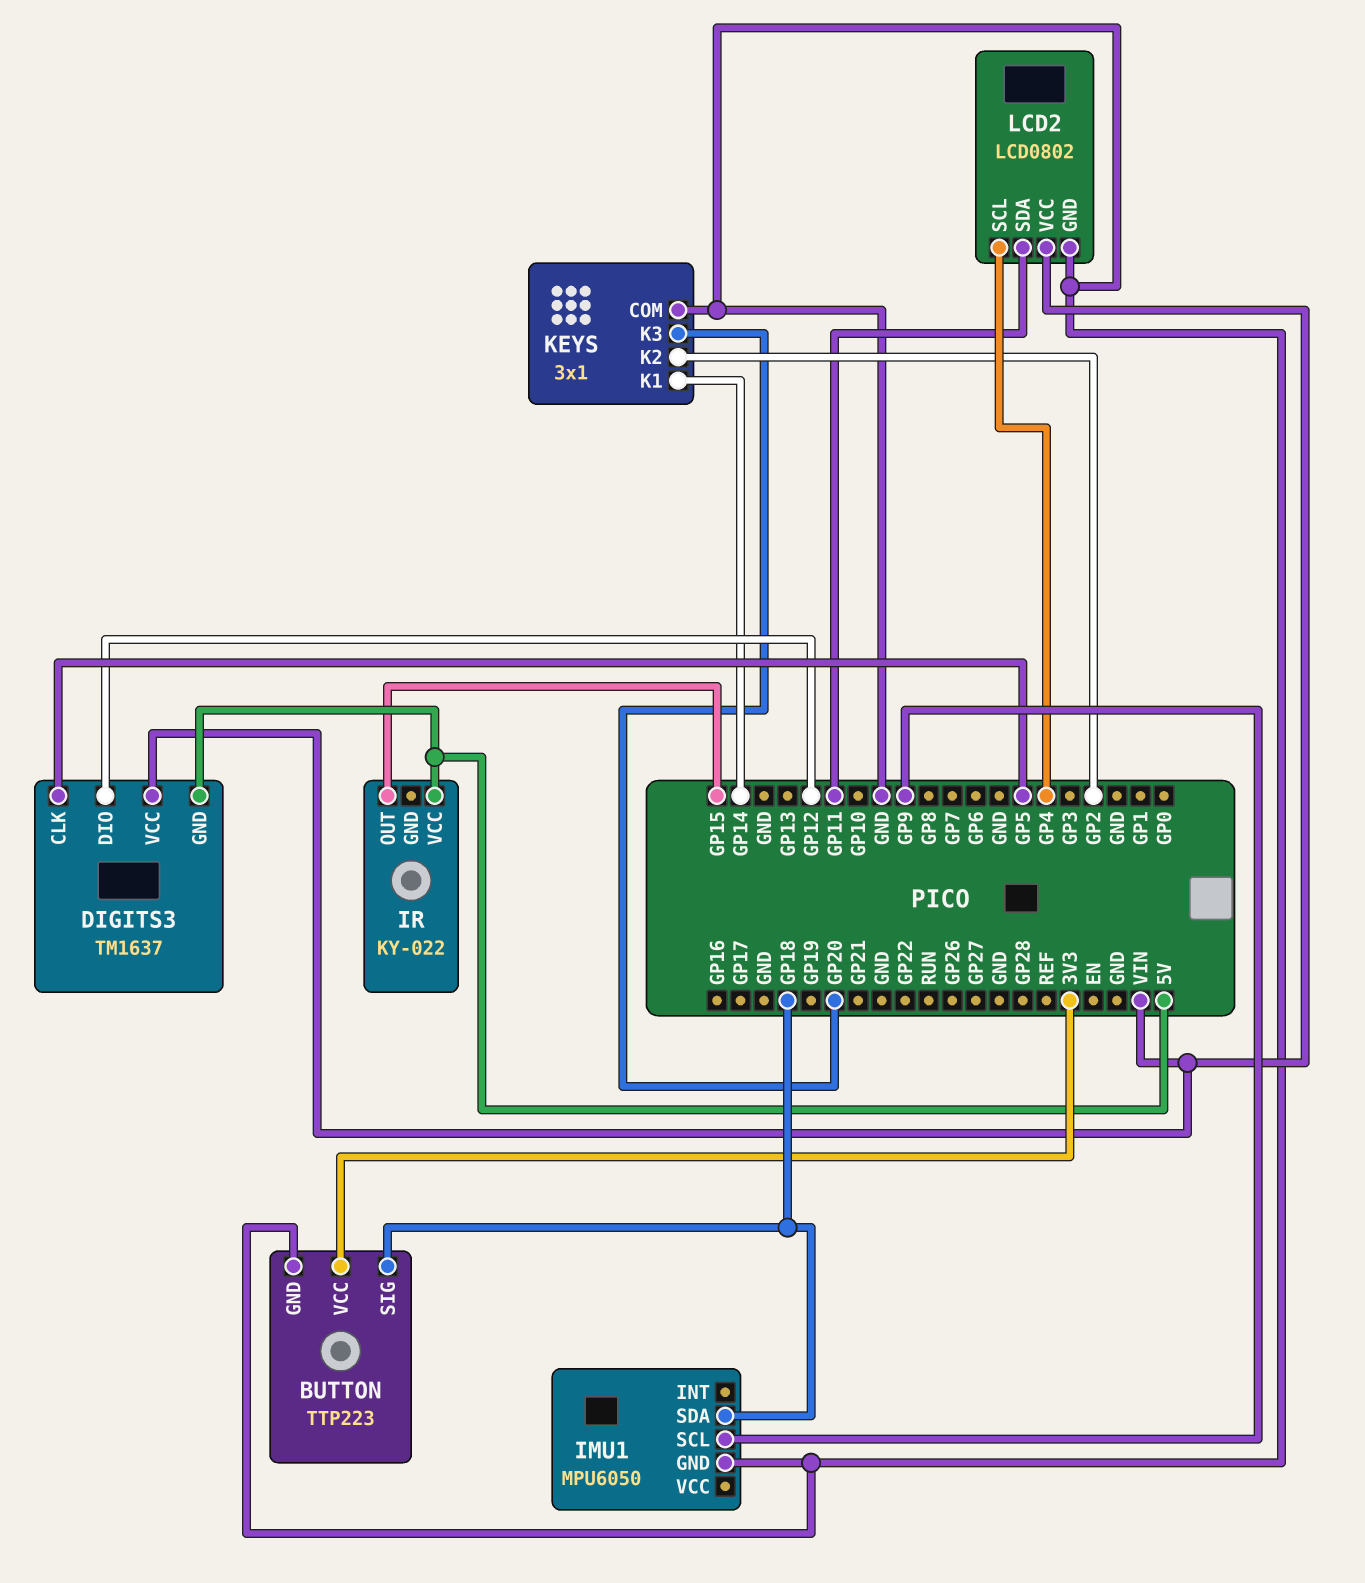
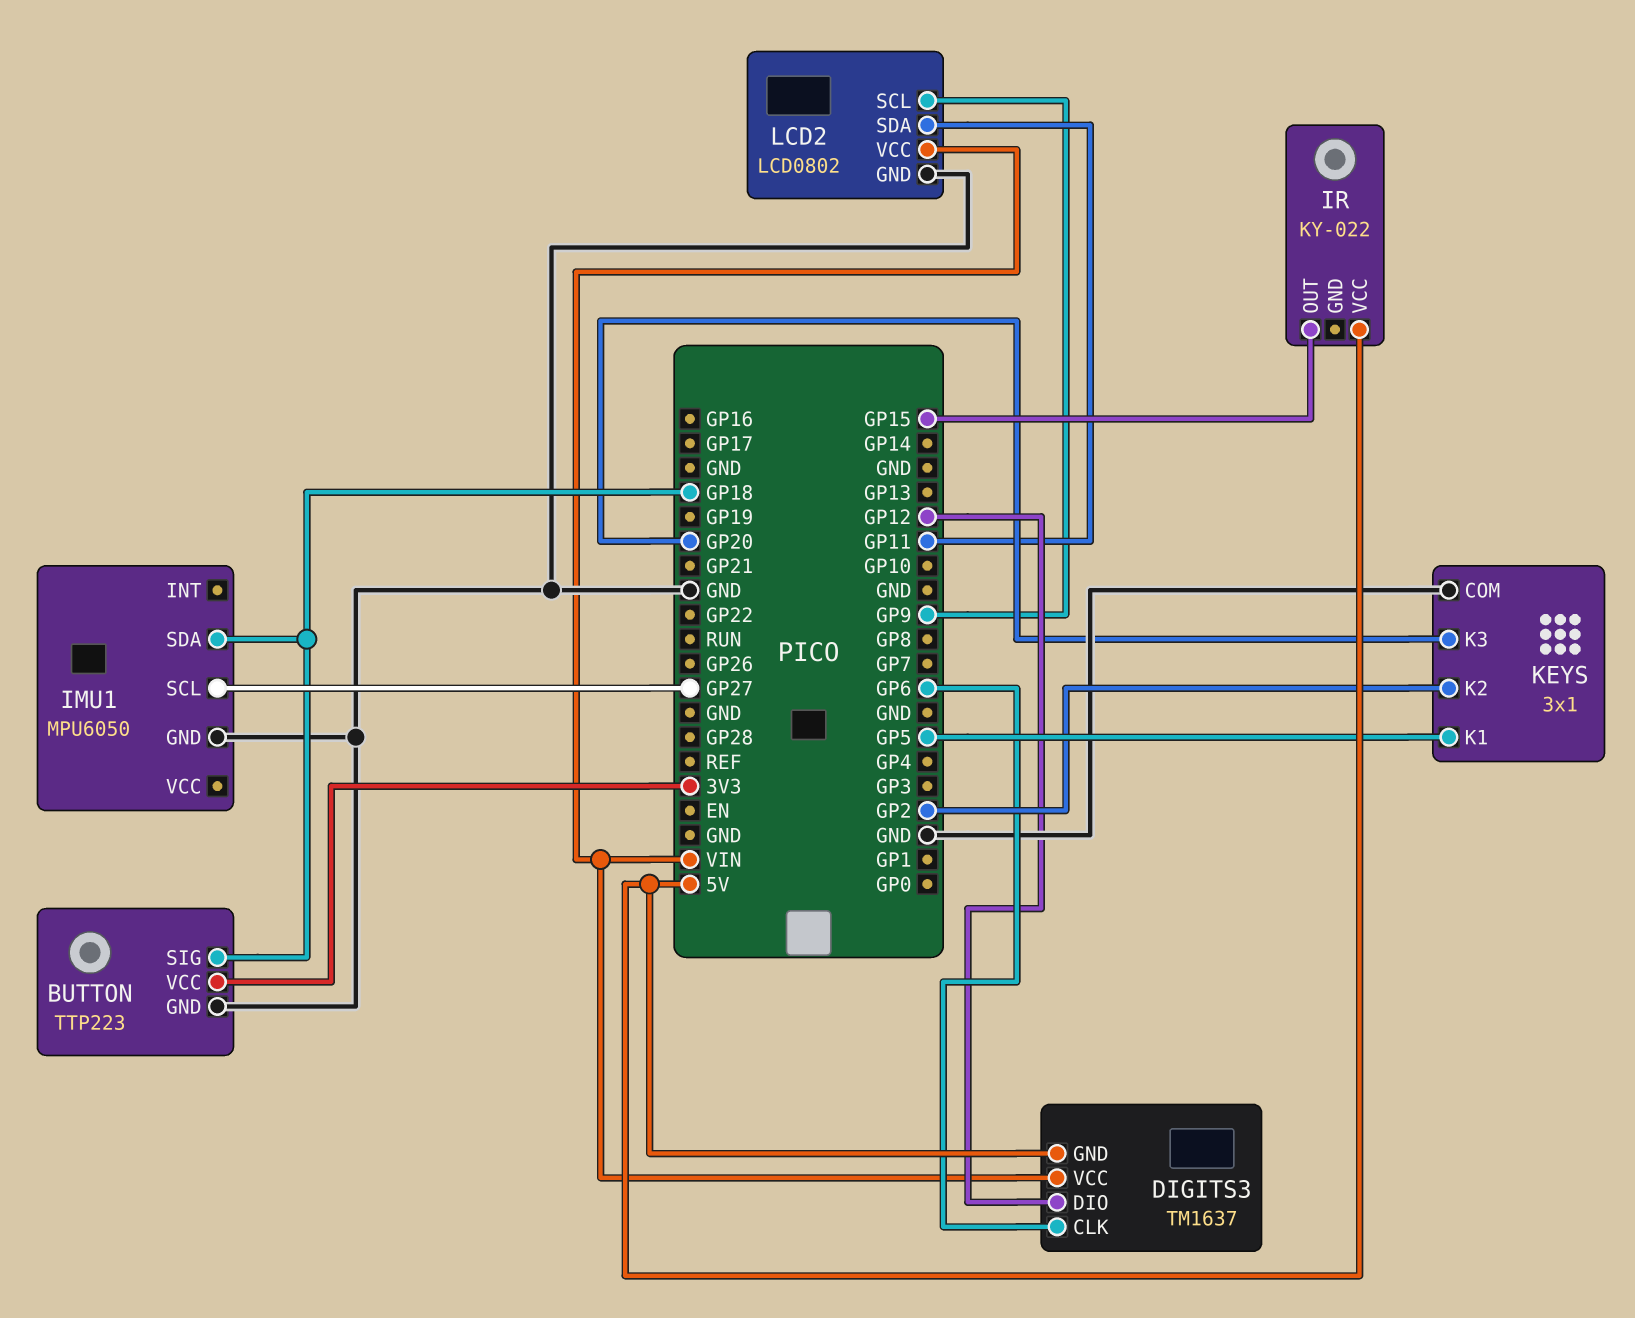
DIGITS3 pin CLK: GP5 -> GP6
IMU1 pin SCL: GP9 -> GP27
KEYS pin K1: GP14 -> GP5
LCD2 pin SCL: GP4 -> GP9

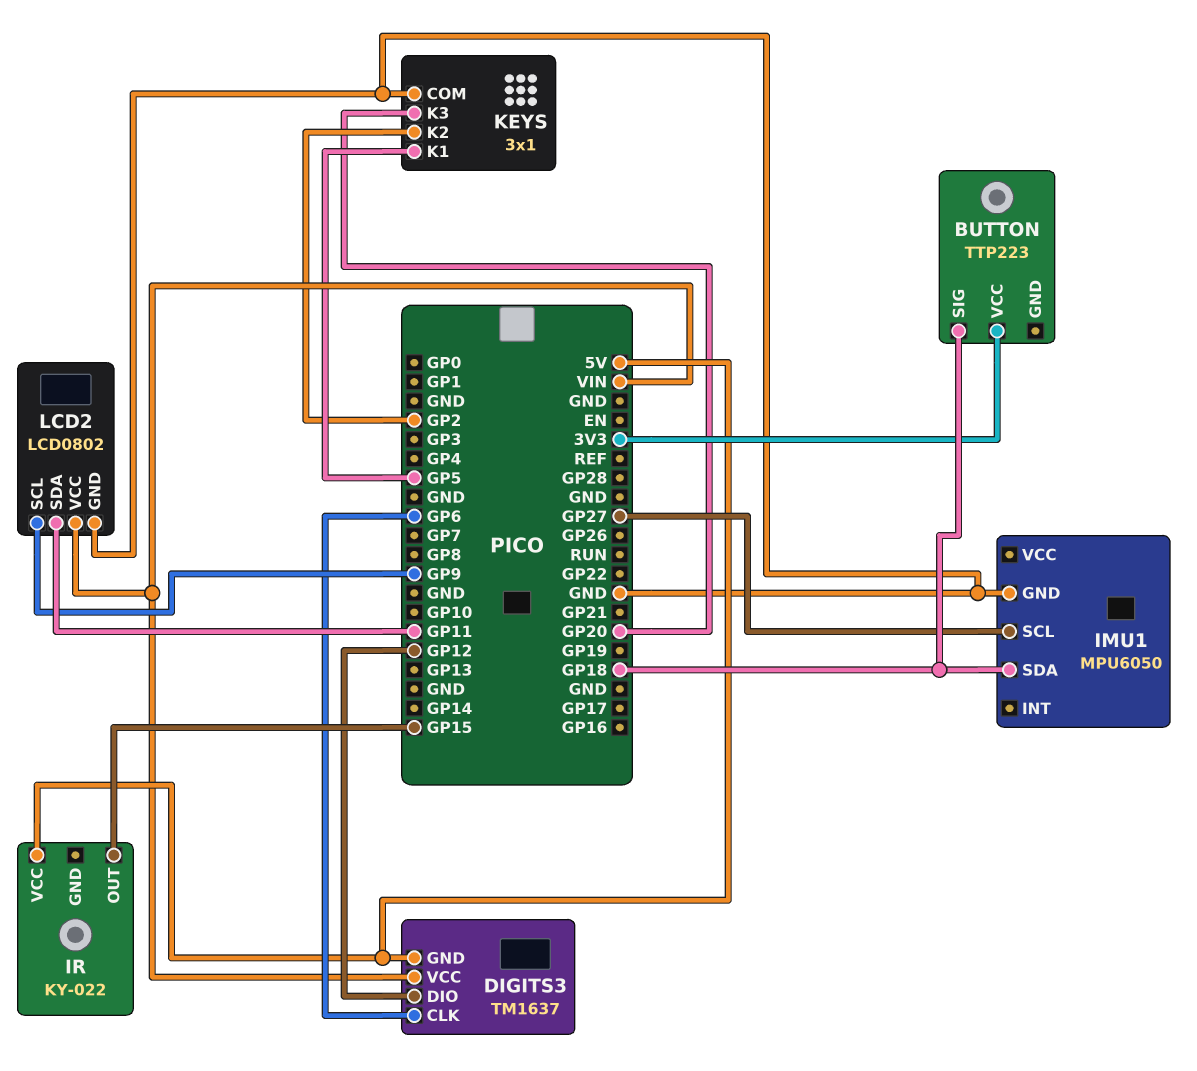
BUTTON pin GND: GND -> none

